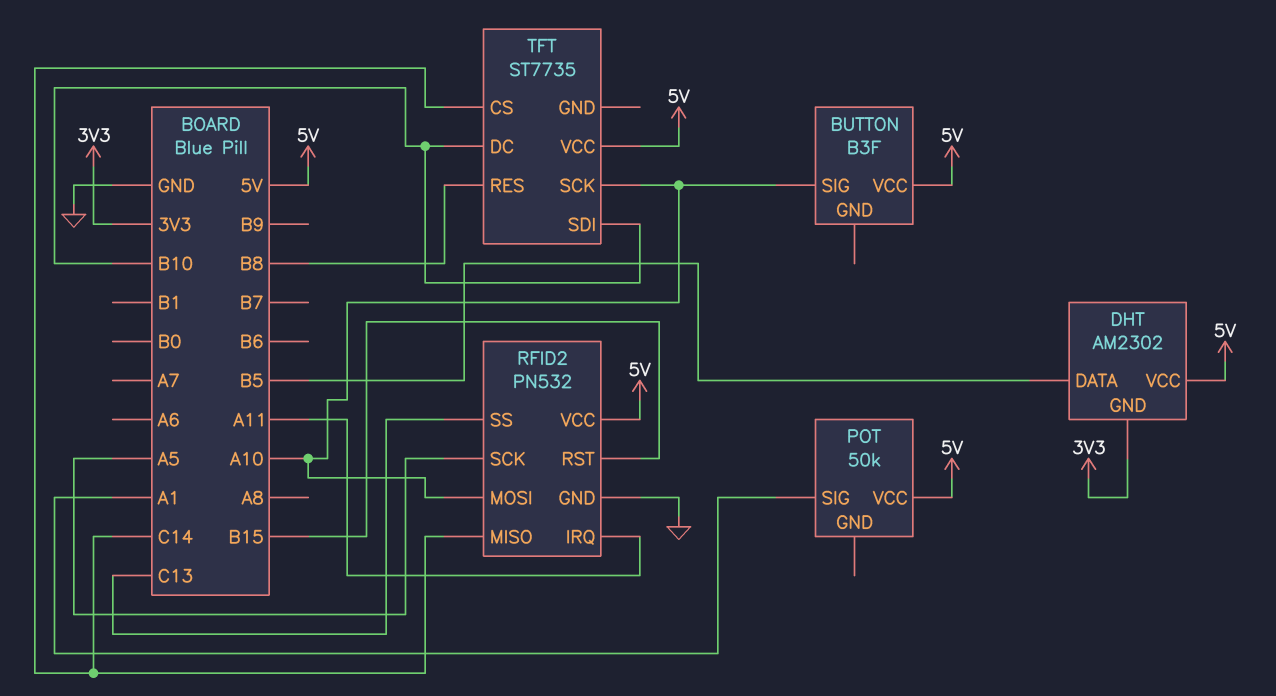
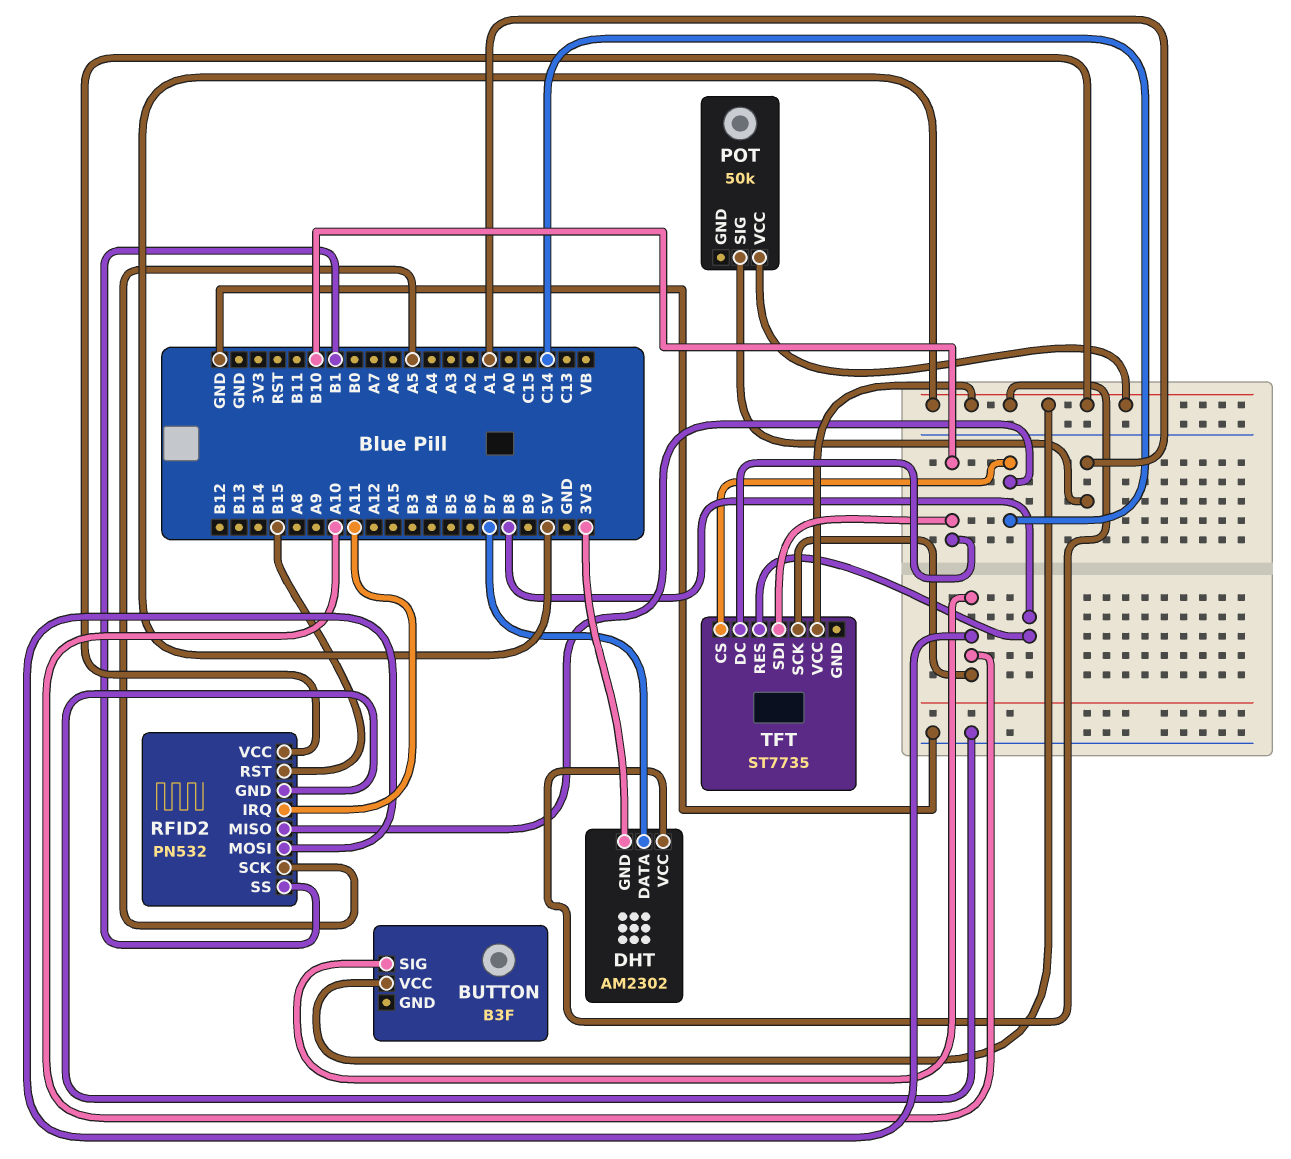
DHT pin DATA: B5 -> B7
RFID2 pin SS: C13 -> B1

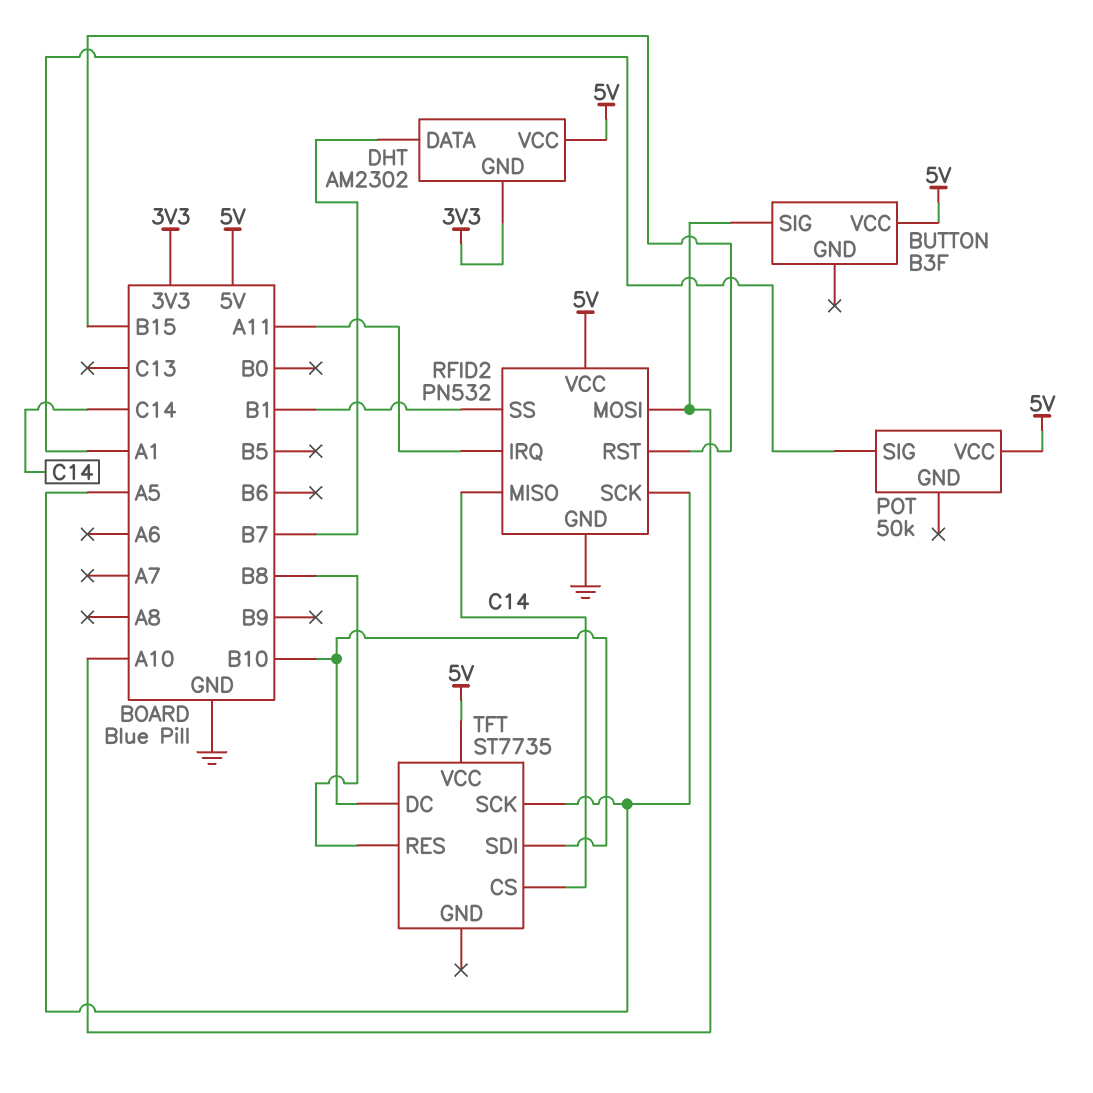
TFT pin SCK: A10 -> A5

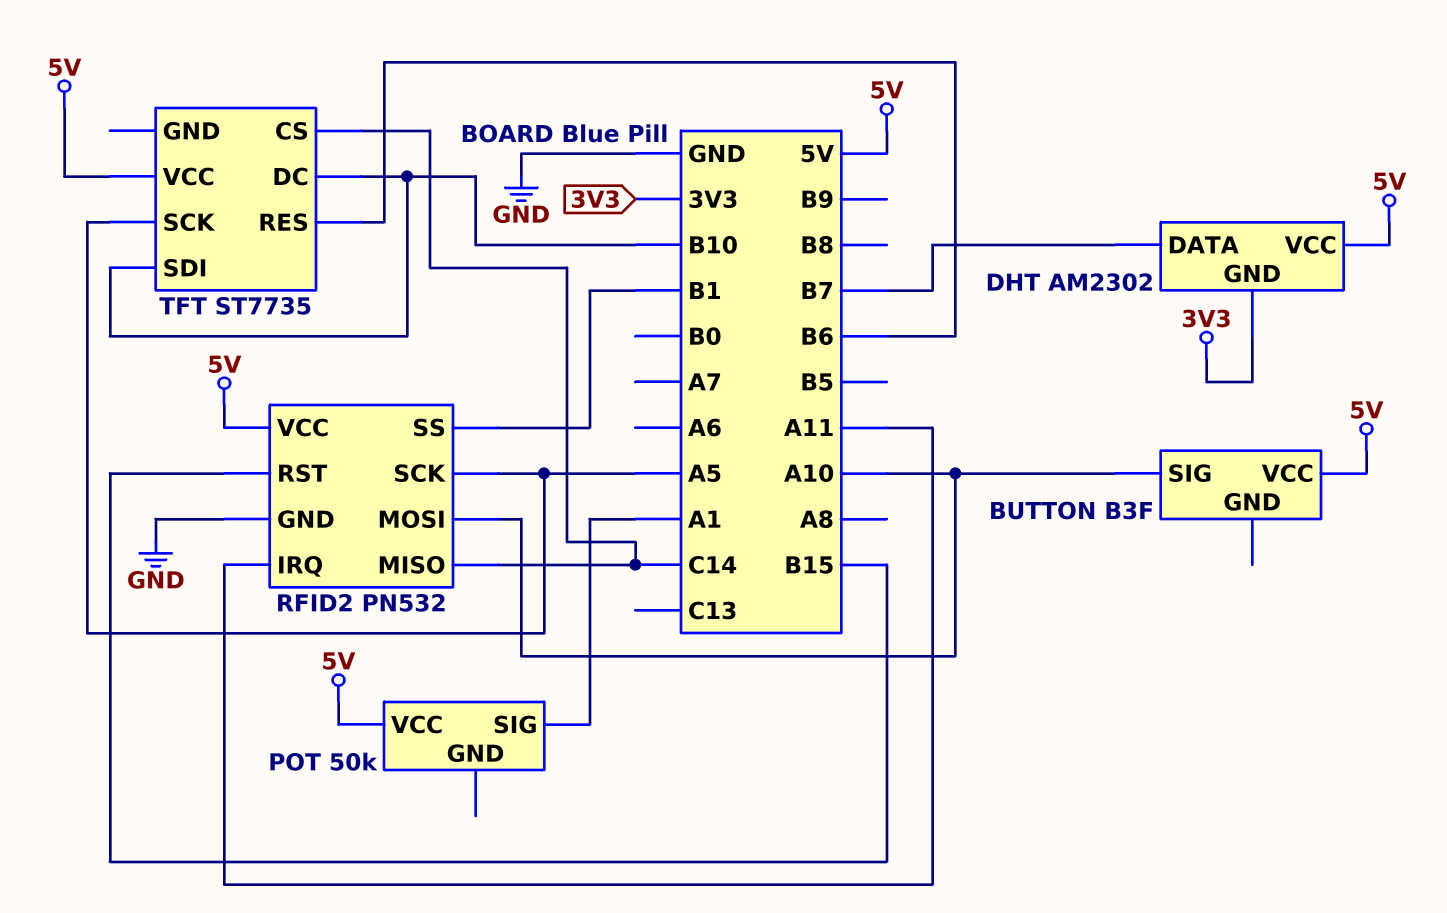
TFT pin RES: B8 -> B6

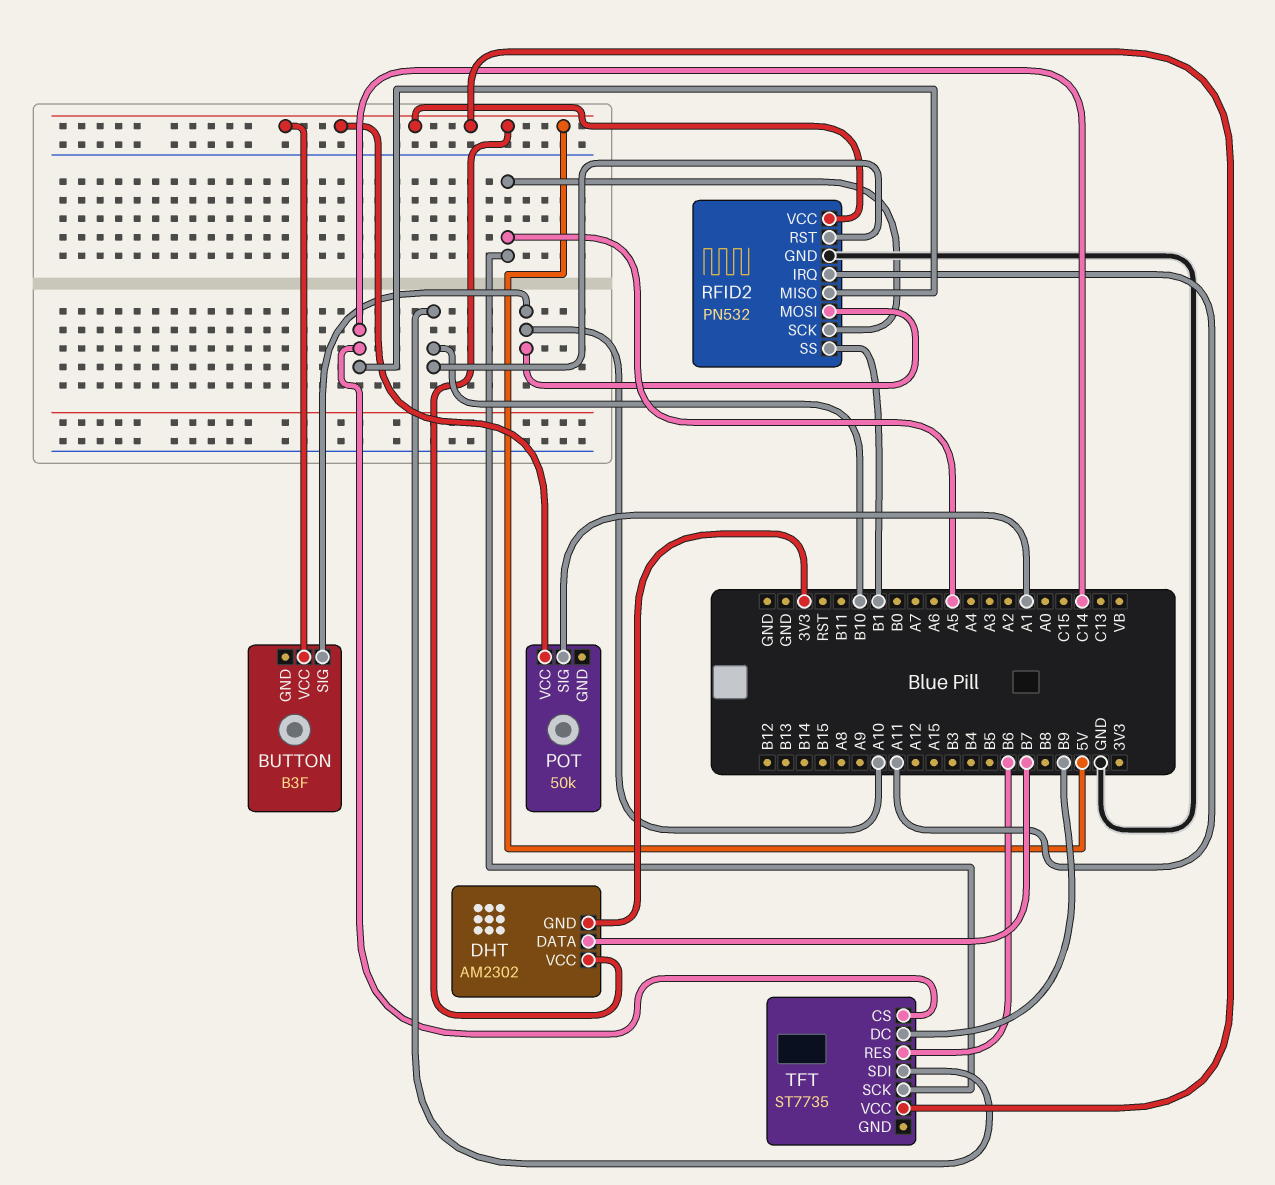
RFID2 pin RST: B15 -> B10
TFT pin DC: B10 -> B9

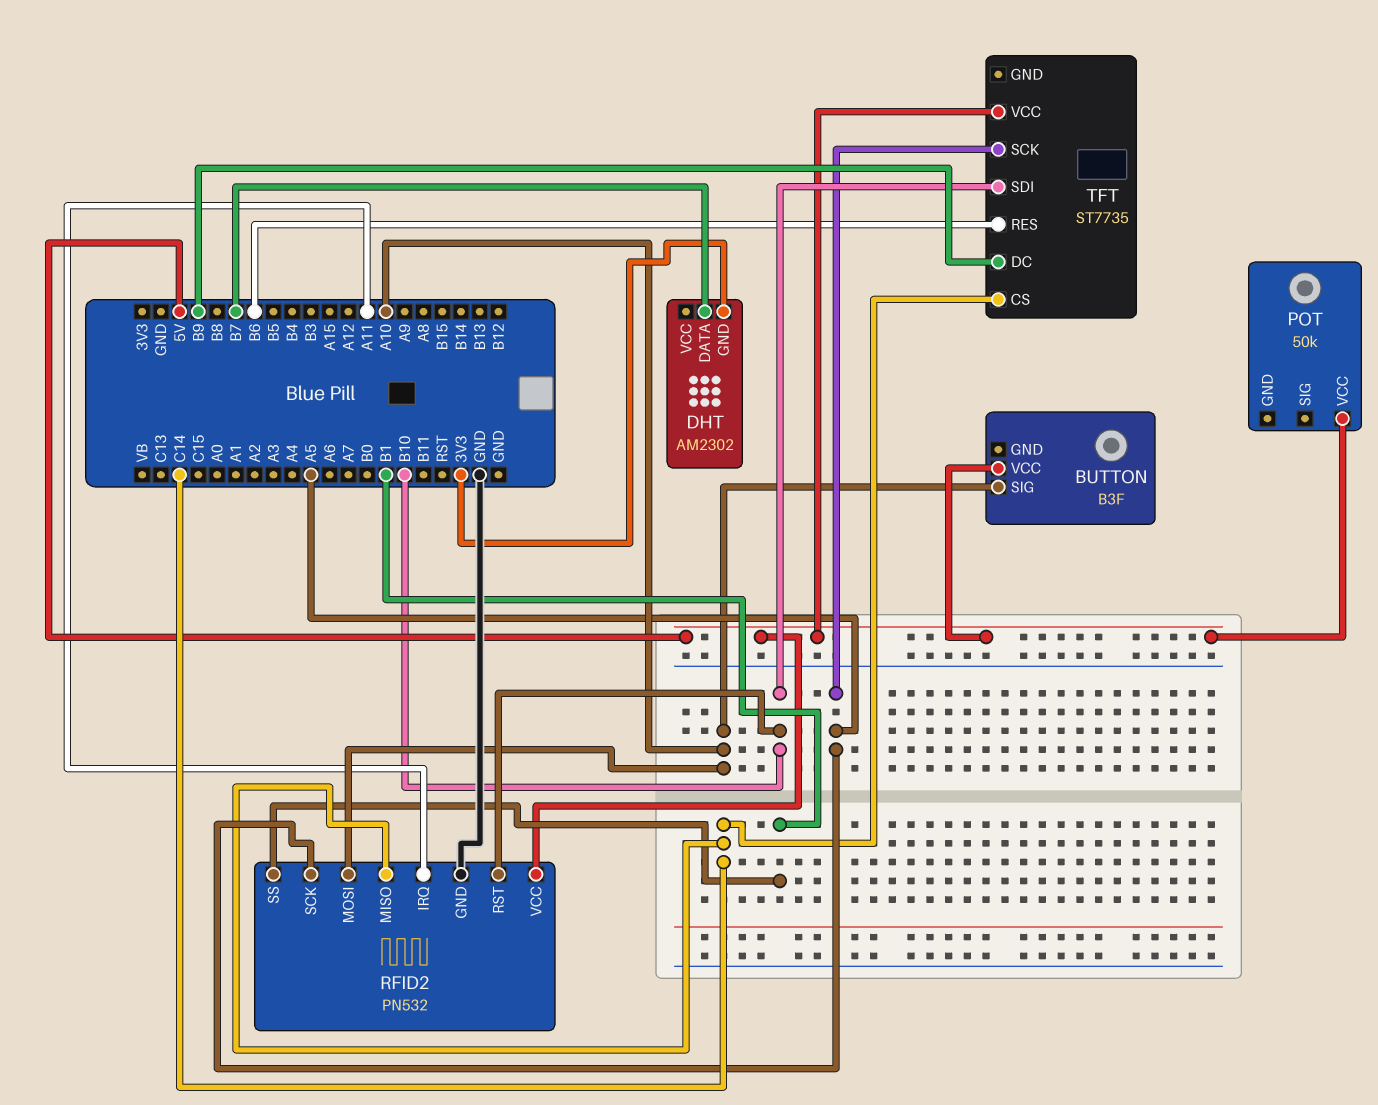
DHT pin VCC: 5V -> none
POT pin SIG: A1 -> none

